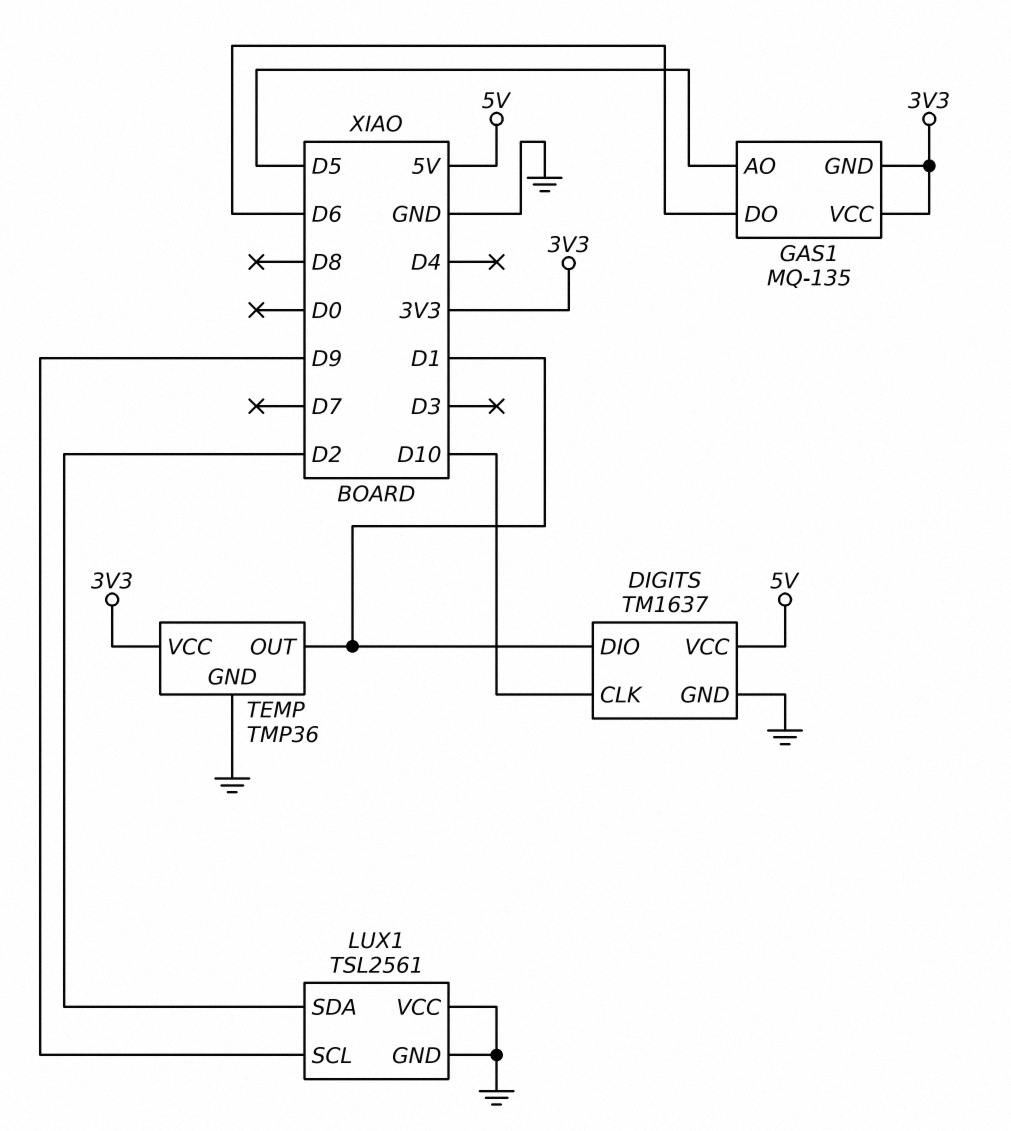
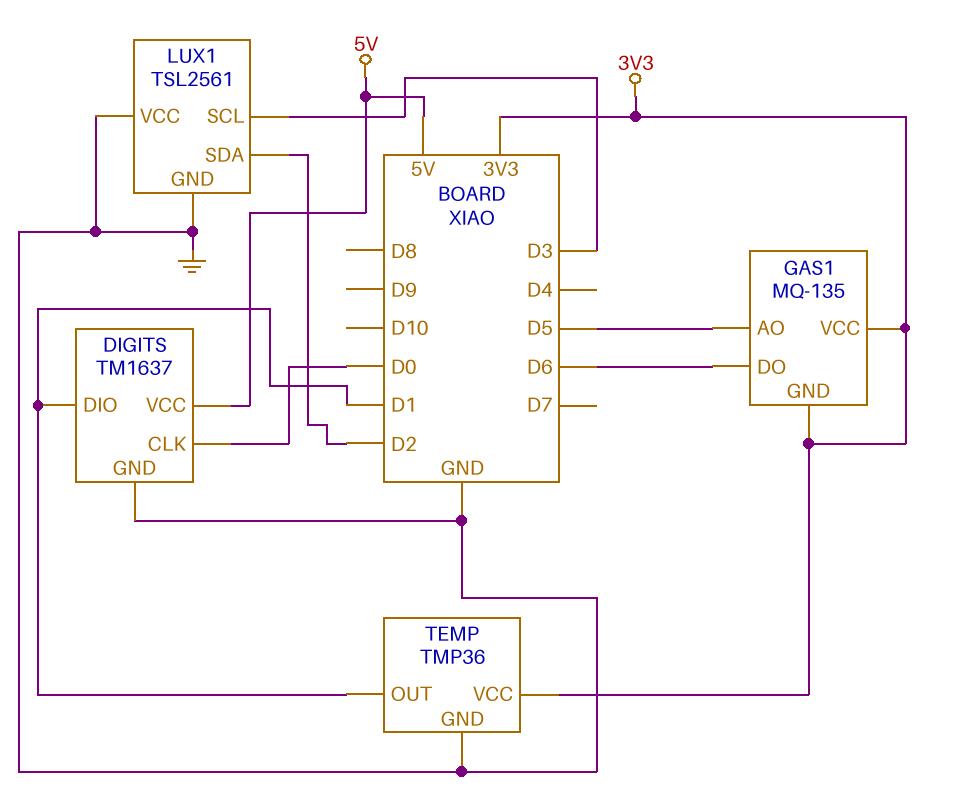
DIGITS pin CLK: D10 -> D0
LUX1 pin SCL: D9 -> D3

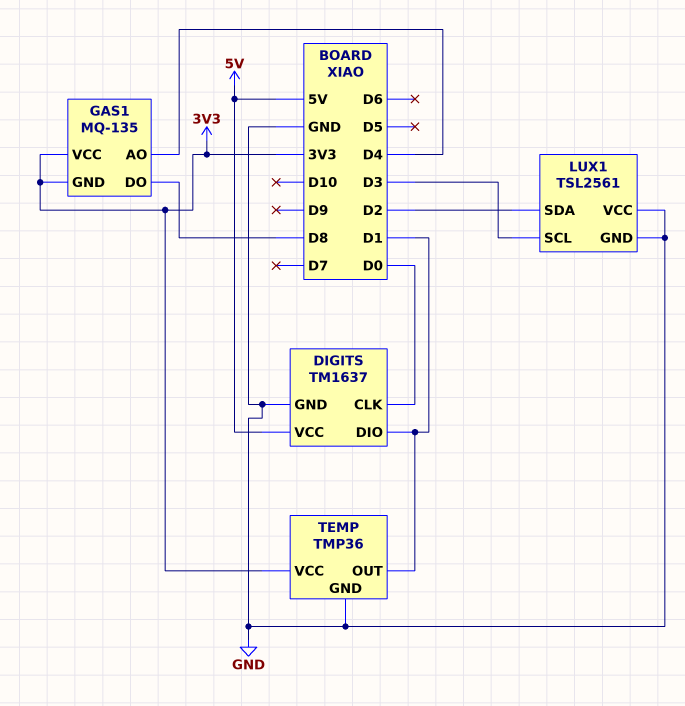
GAS1 pin AO: D5 -> D4
GAS1 pin DO: D6 -> D8

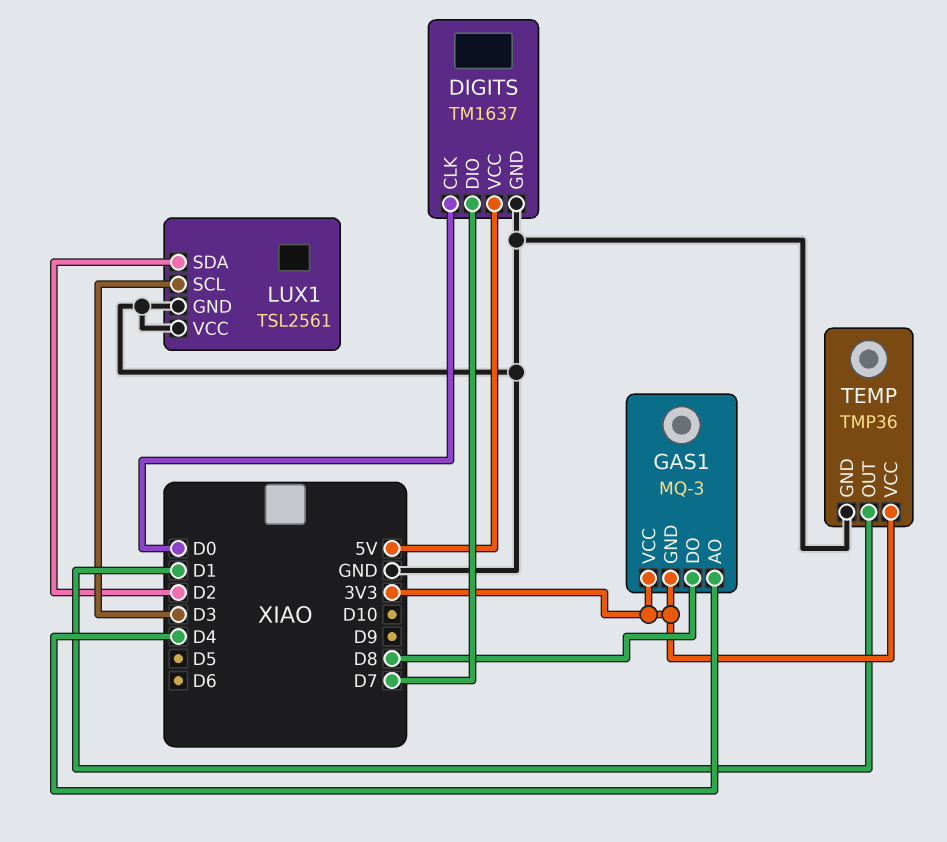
DIGITS pin DIO: D1 -> D7
GAS1: MQ-135 -> MQ-3

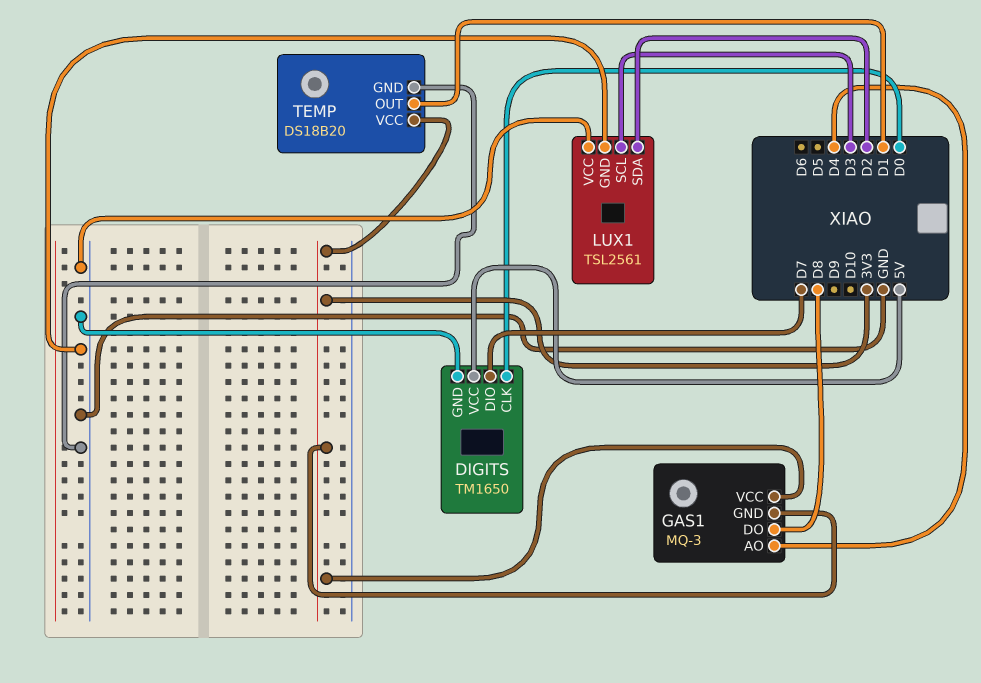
DIGITS: TM1637 -> TM1650
TEMP: TMP36 -> DS18B20

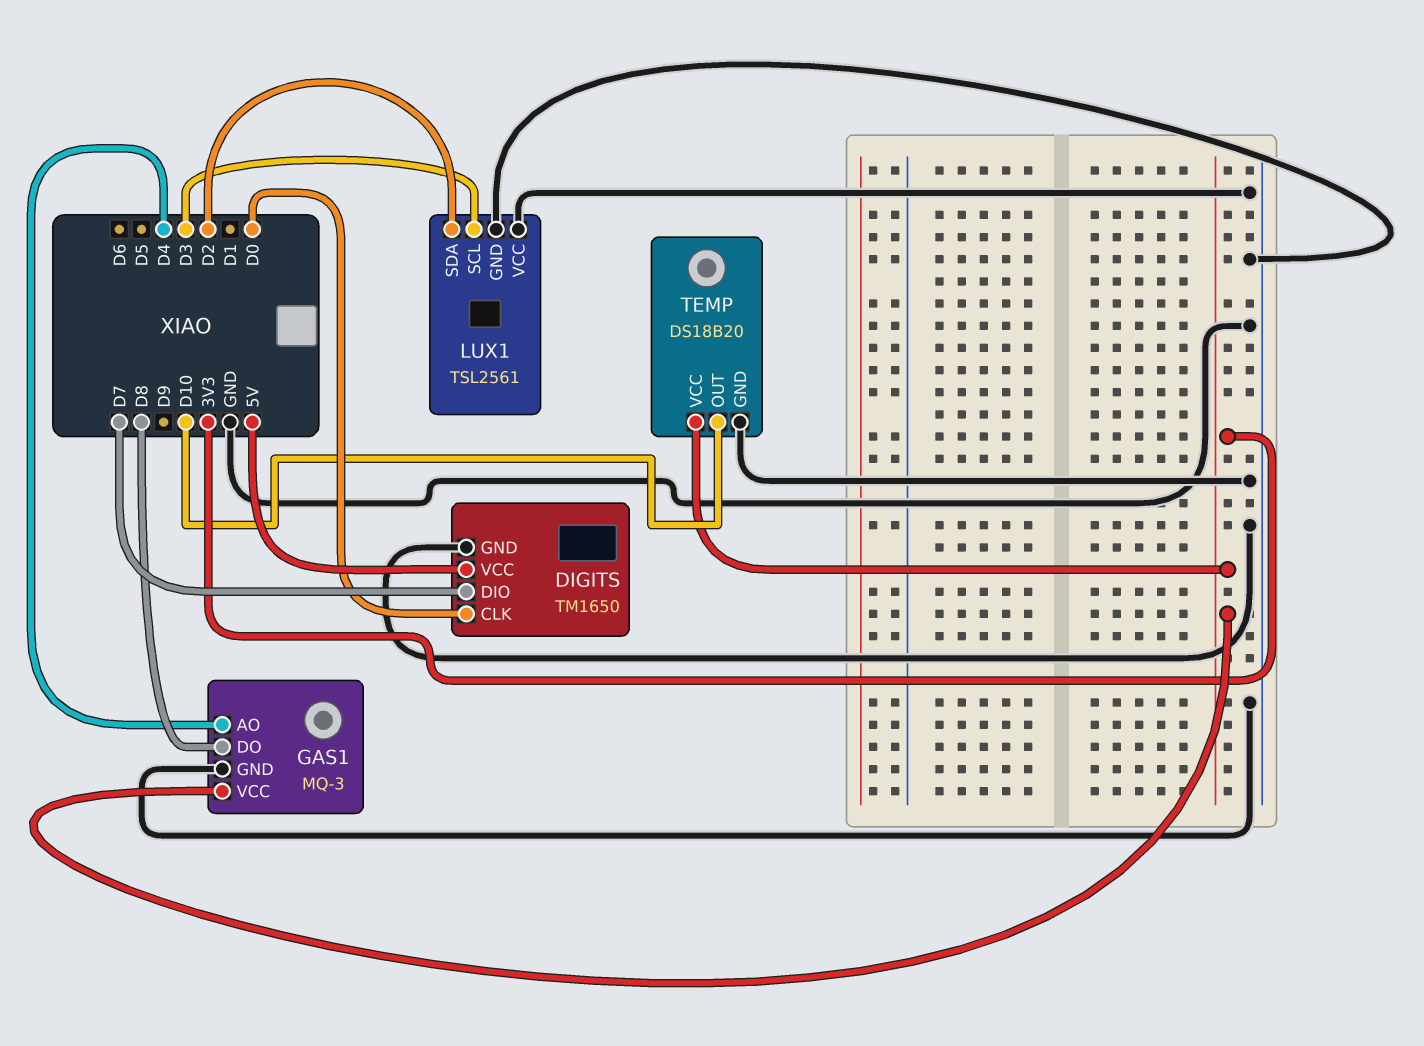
GAS1 pin GND: 3V3 -> GND
TEMP pin OUT: D1 -> D10

